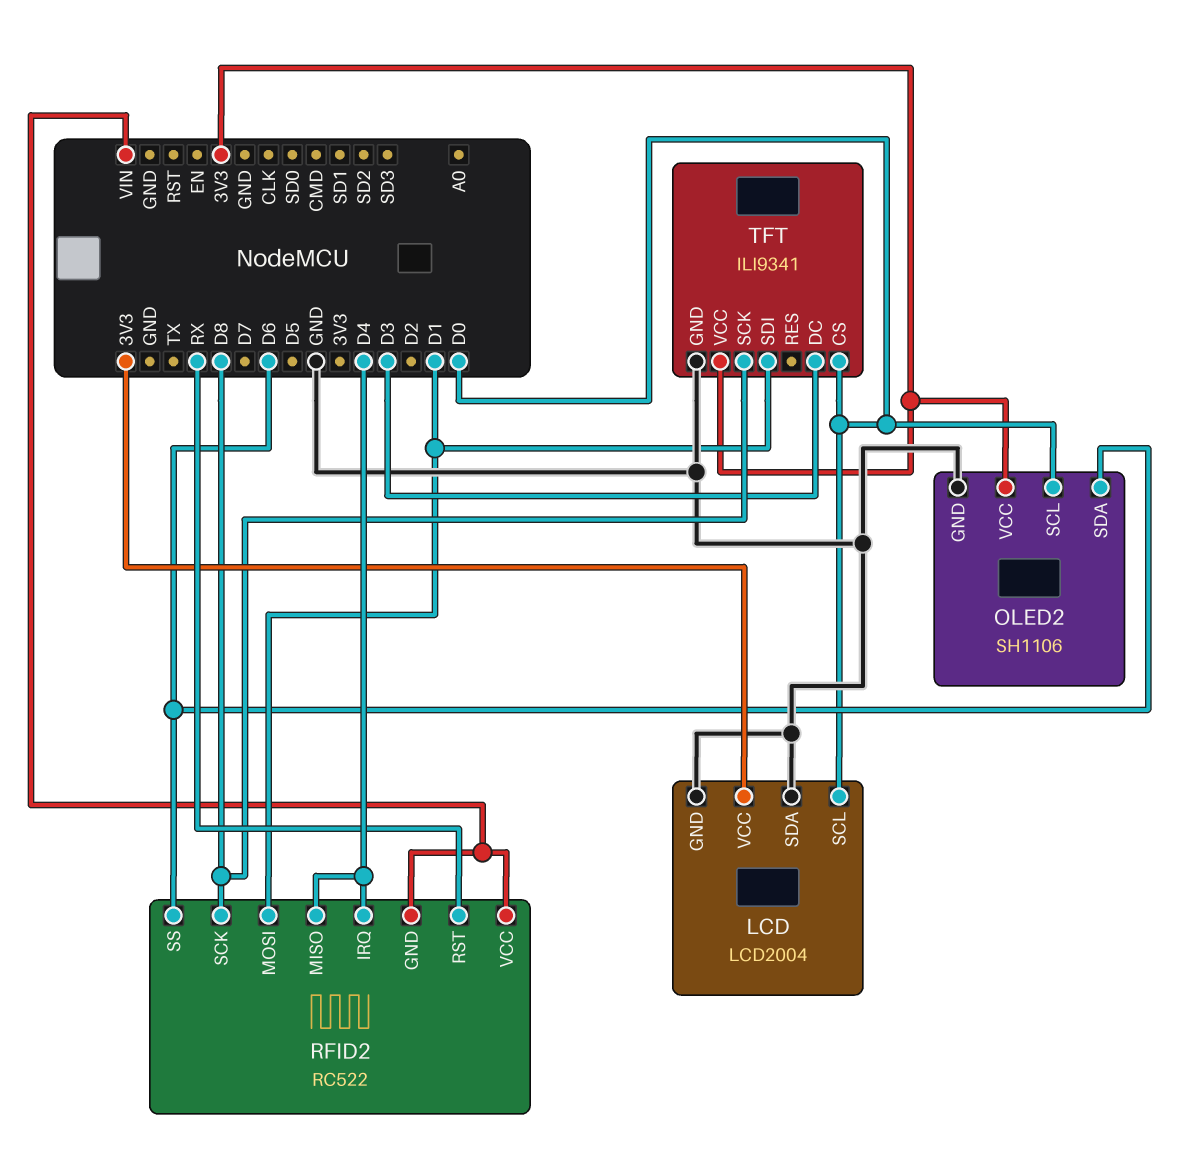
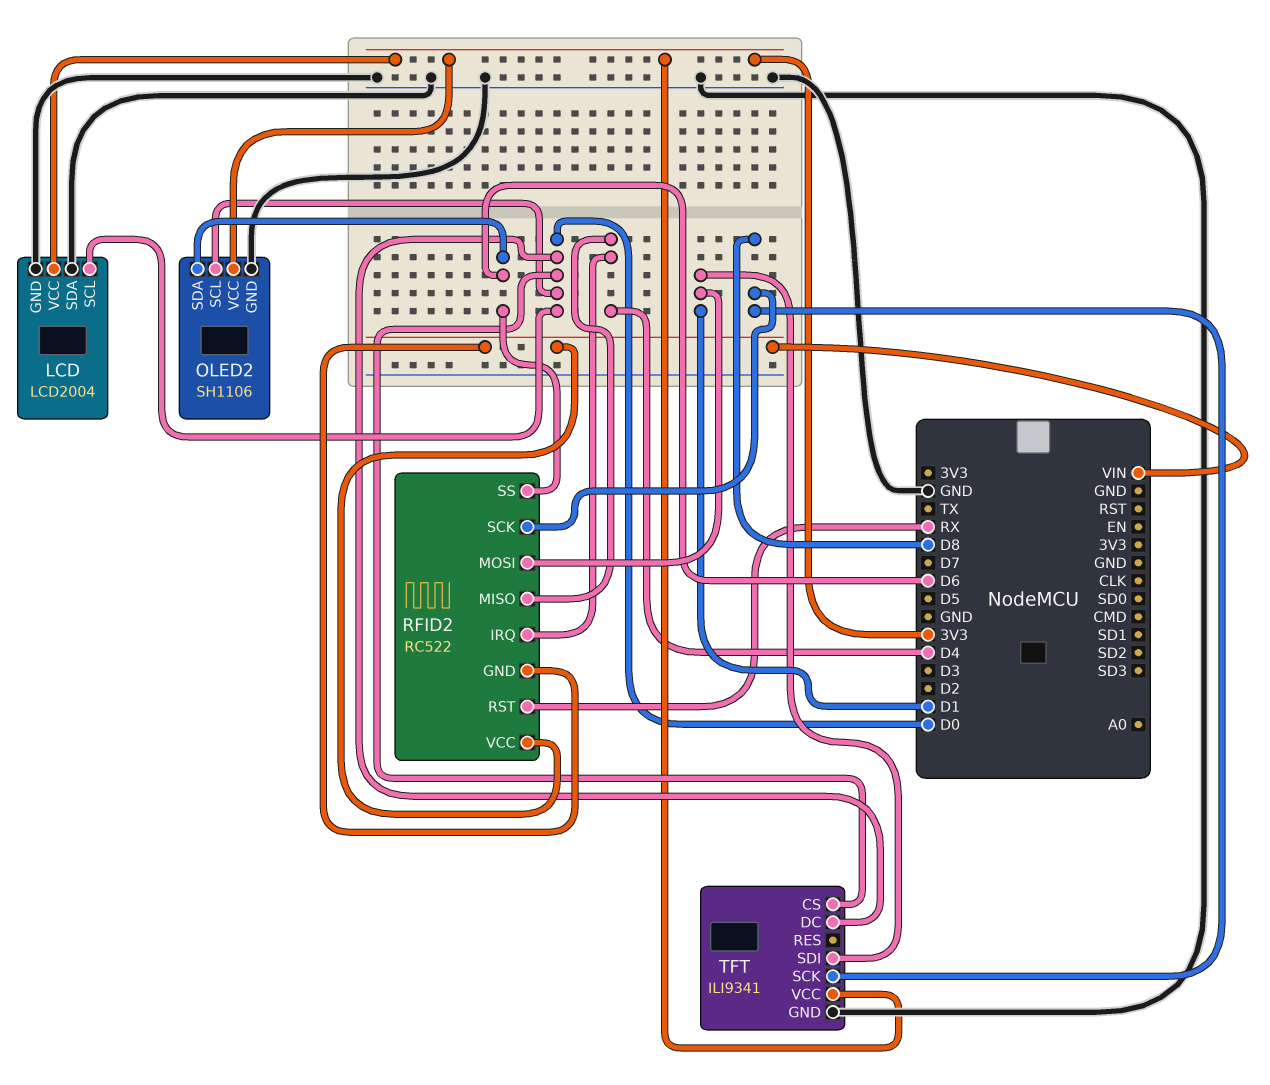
TFT pin DC: D3 -> D0

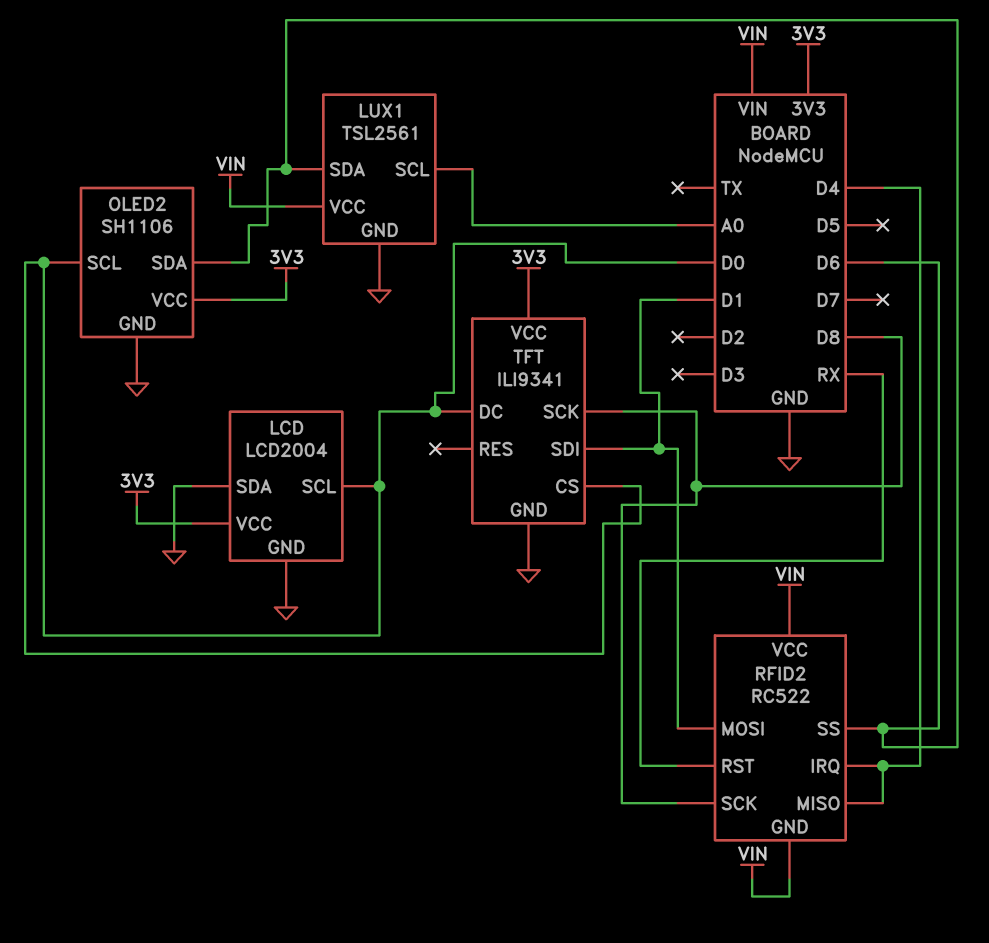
LUX1: none -> TSL2561
LUX1 pin GND: none -> GND
LUX1 pin SCL: none -> A0
LUX1 pin SDA: none -> D6
LUX1 pin VCC: none -> VIN

